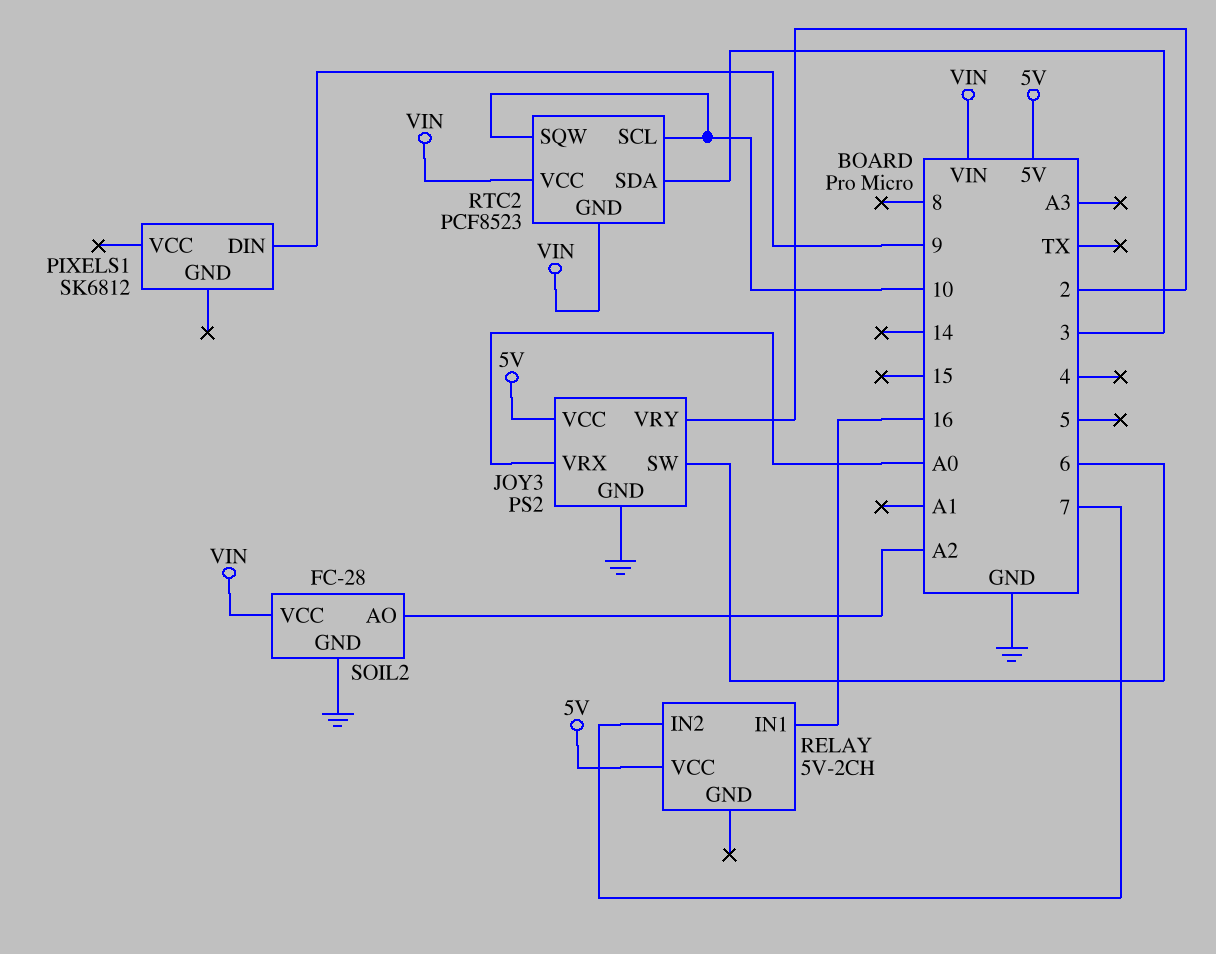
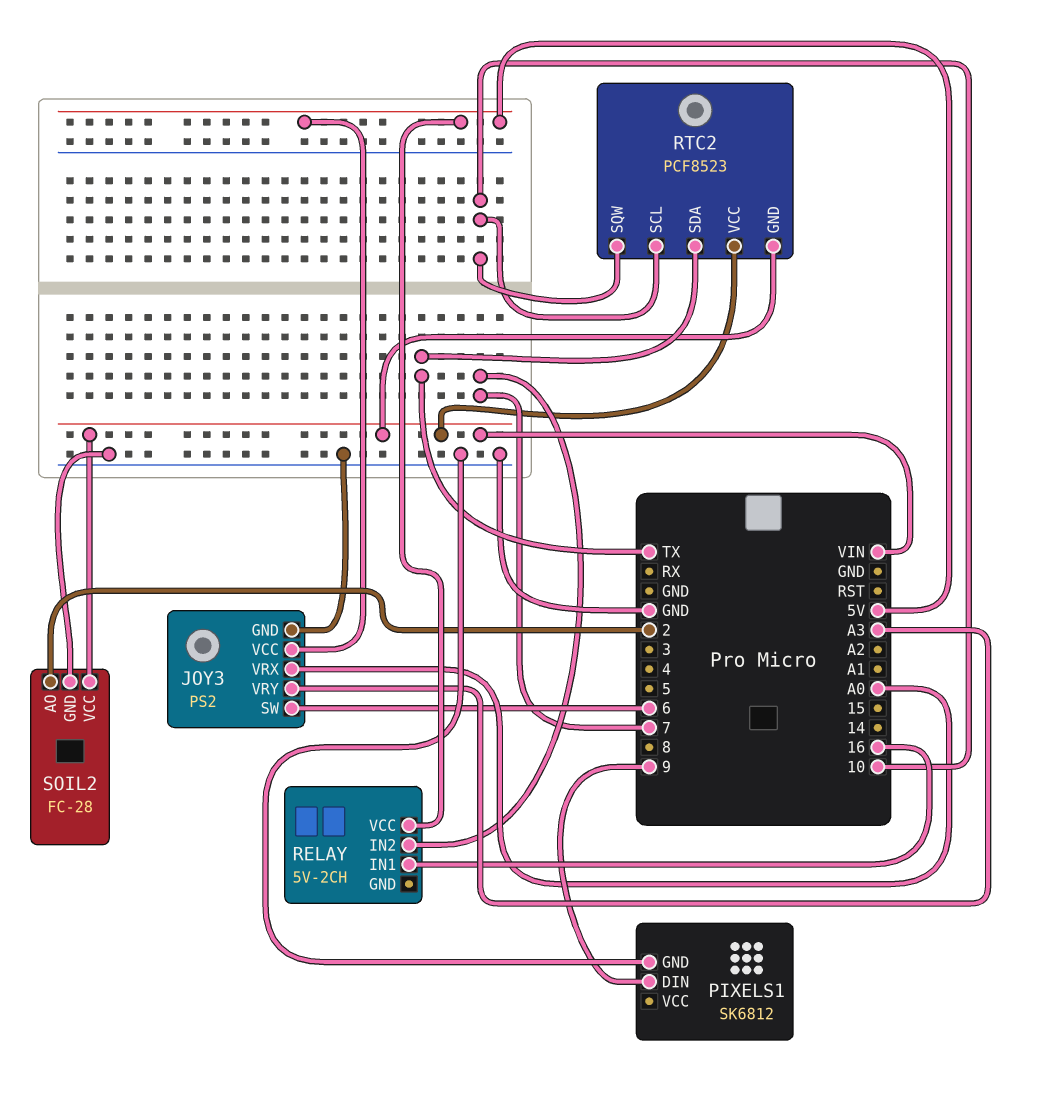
JOY3 pin VRY: 2 -> A3
PIXELS1 pin GND: none -> GND
RTC2 pin SDA: 3 -> TX
SOIL2 pin AO: A2 -> 2

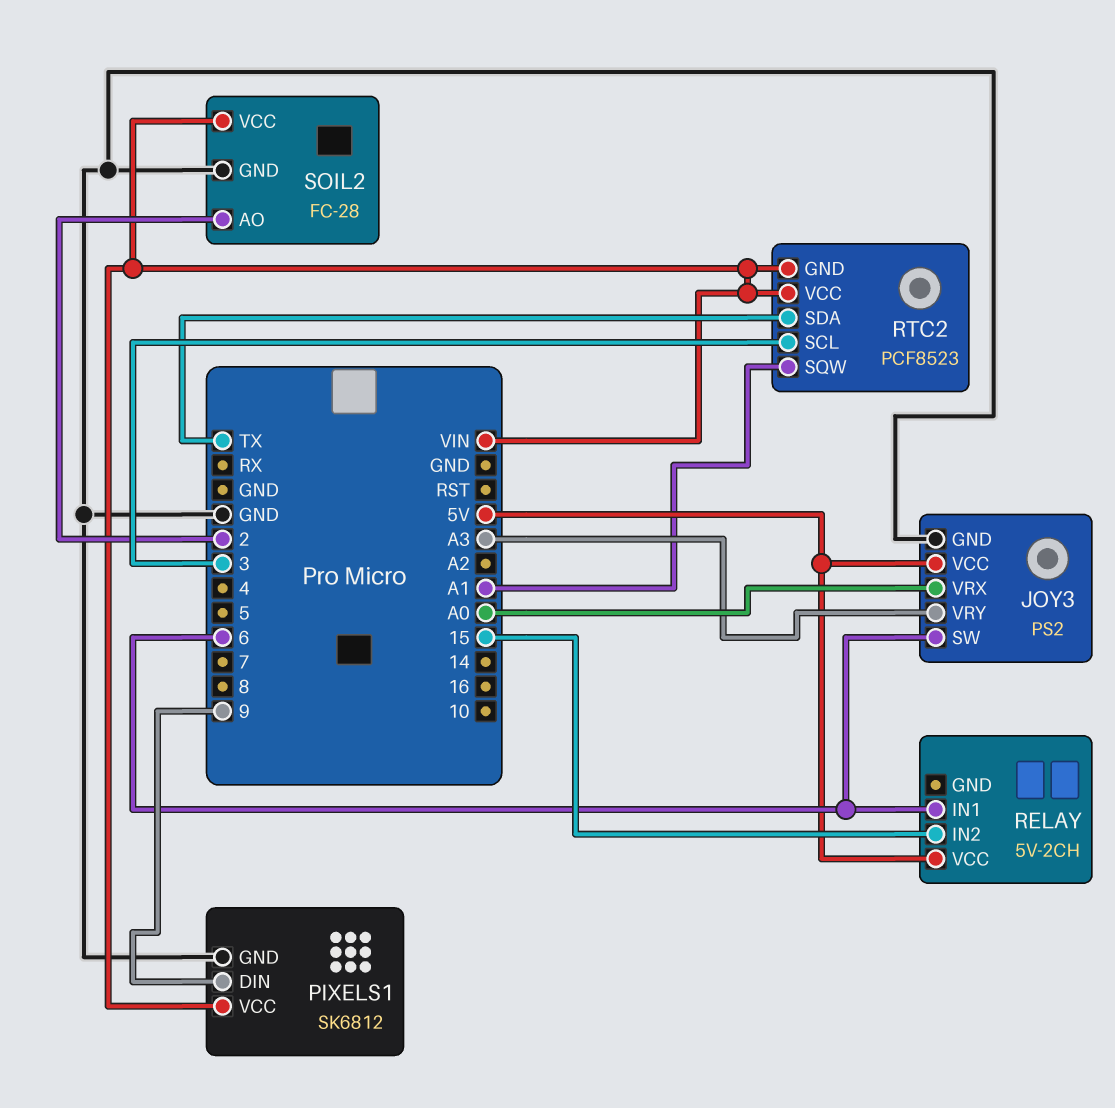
PIXELS1 pin VCC: none -> VIN
RELAY pin IN1: 16 -> 6
RELAY pin IN2: 7 -> 15
RTC2 pin SCL: 10 -> 3
RTC2 pin SQW: 10 -> A1

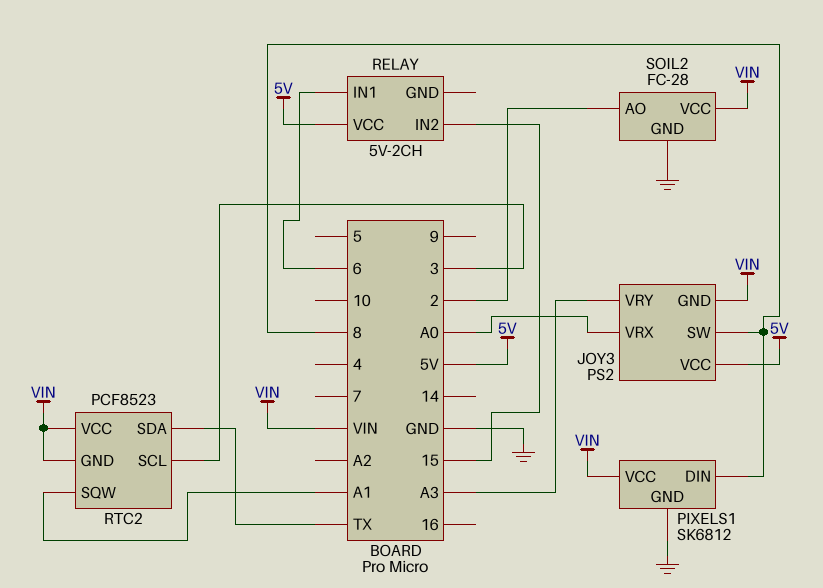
JOY3 pin GND: GND -> VIN
JOY3 pin SW: 6 -> 8
PIXELS1 pin DIN: 9 -> 8

